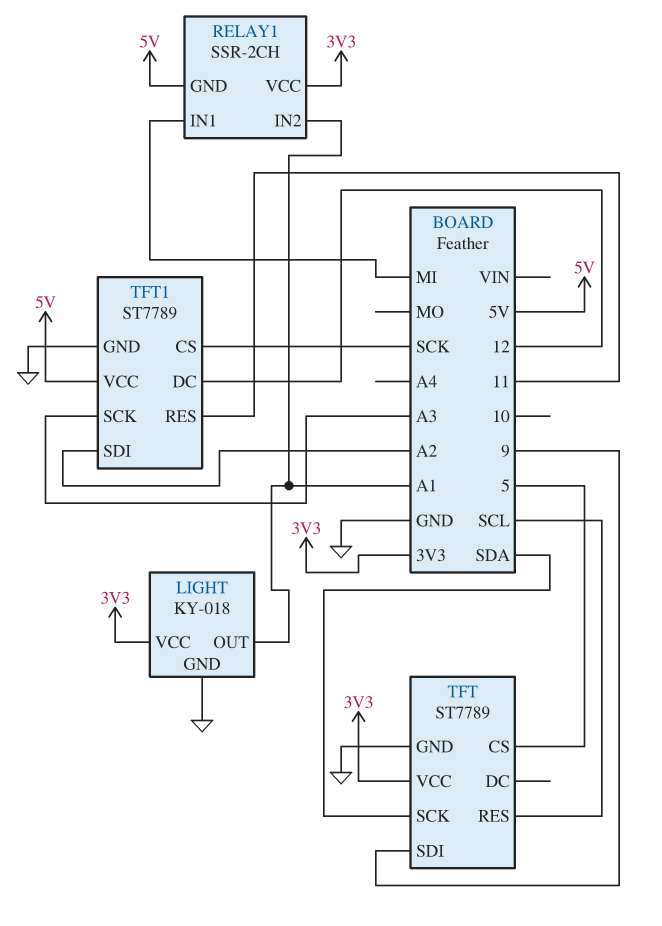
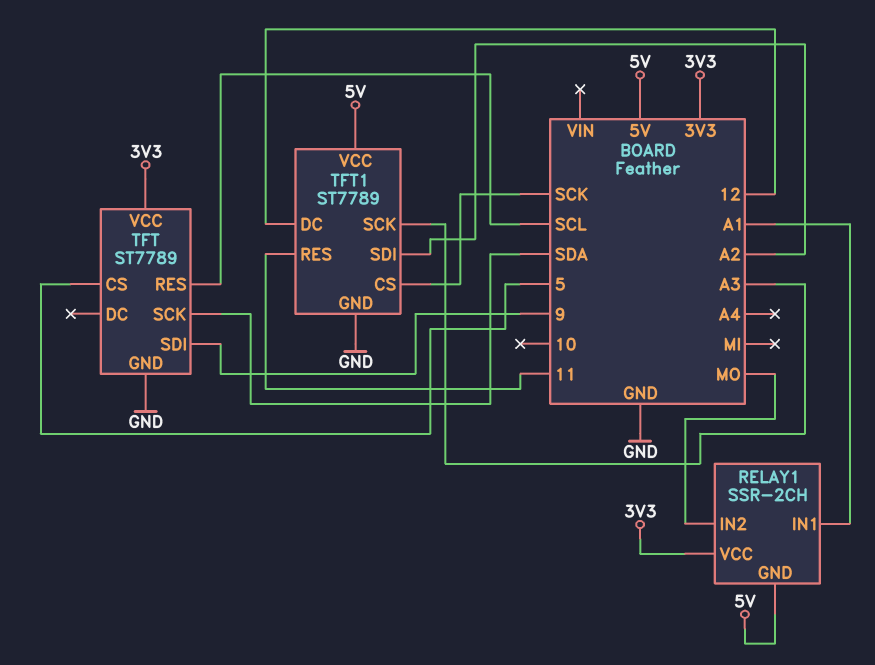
LIGHT: KY-018 -> none
LIGHT pin GND: GND -> none
LIGHT pin OUT: A1 -> none
LIGHT pin VCC: 3V3 -> none
RELAY1 pin IN1: MI -> A1
RELAY1 pin IN2: A1 -> MO

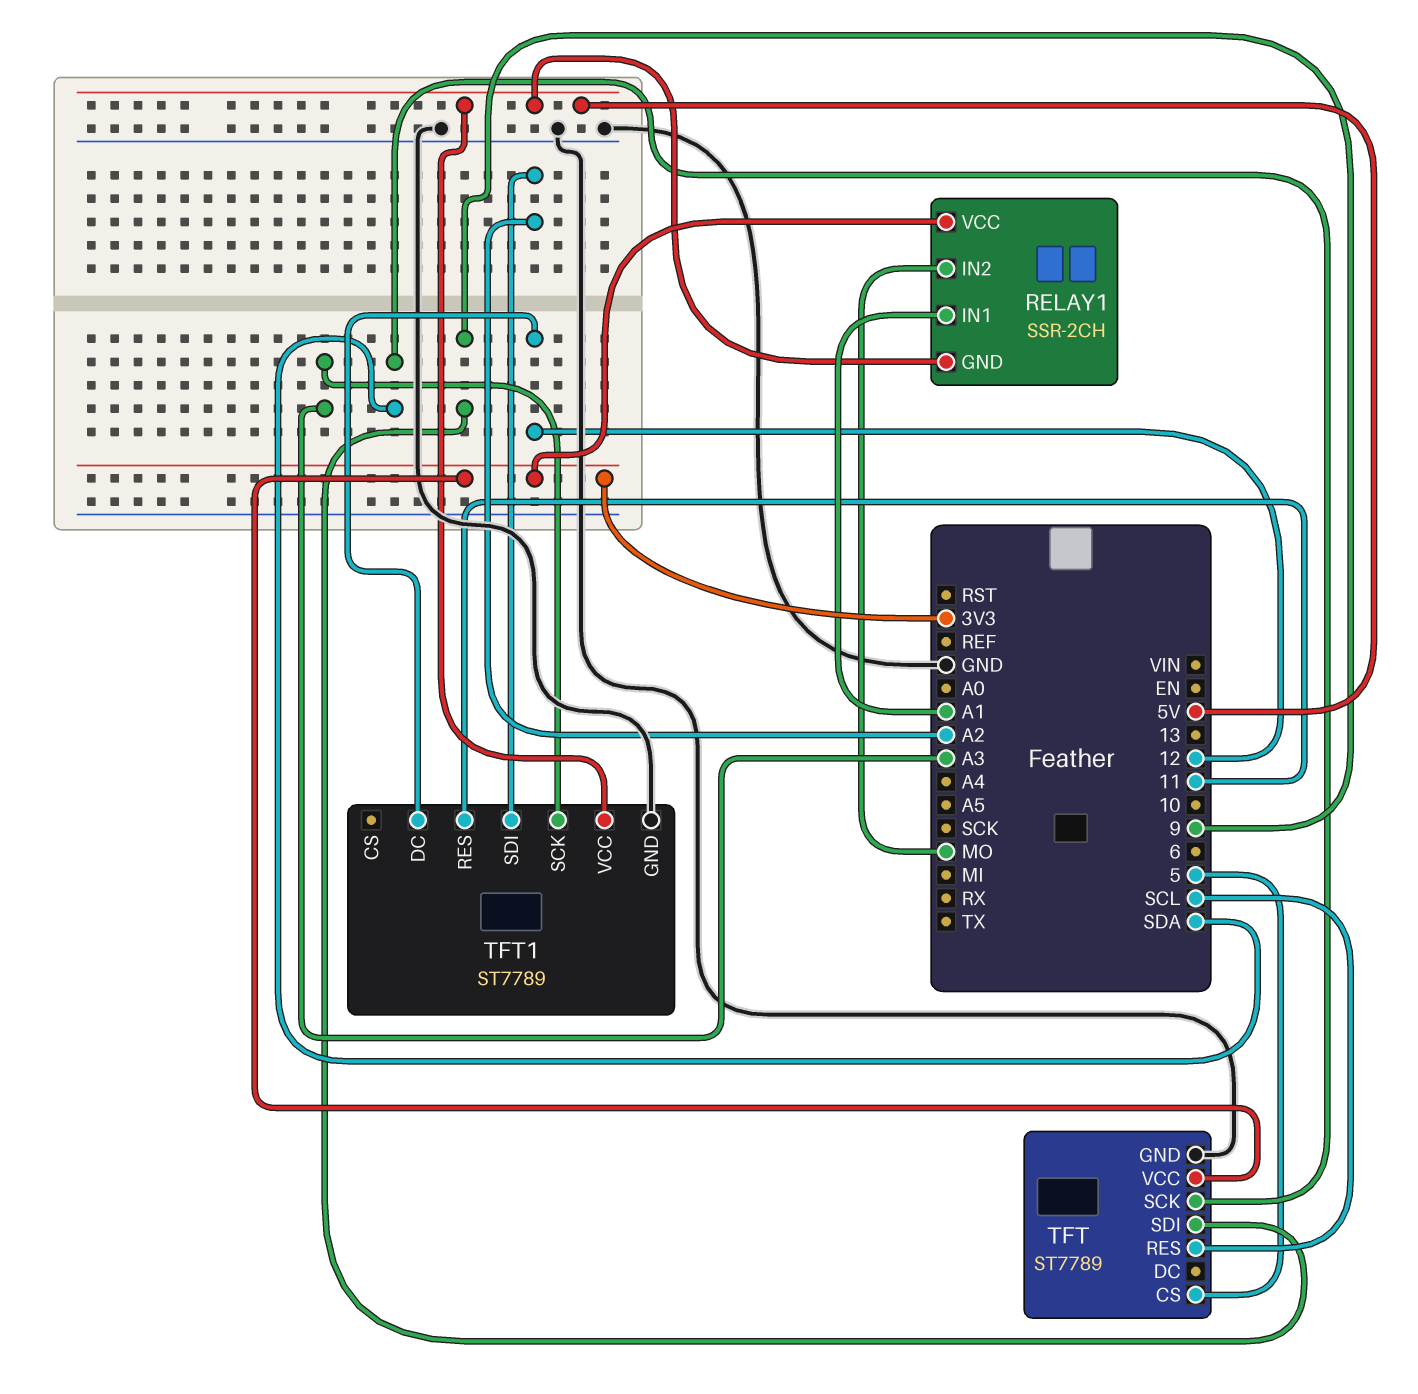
TFT1 pin CS: SCK -> none

